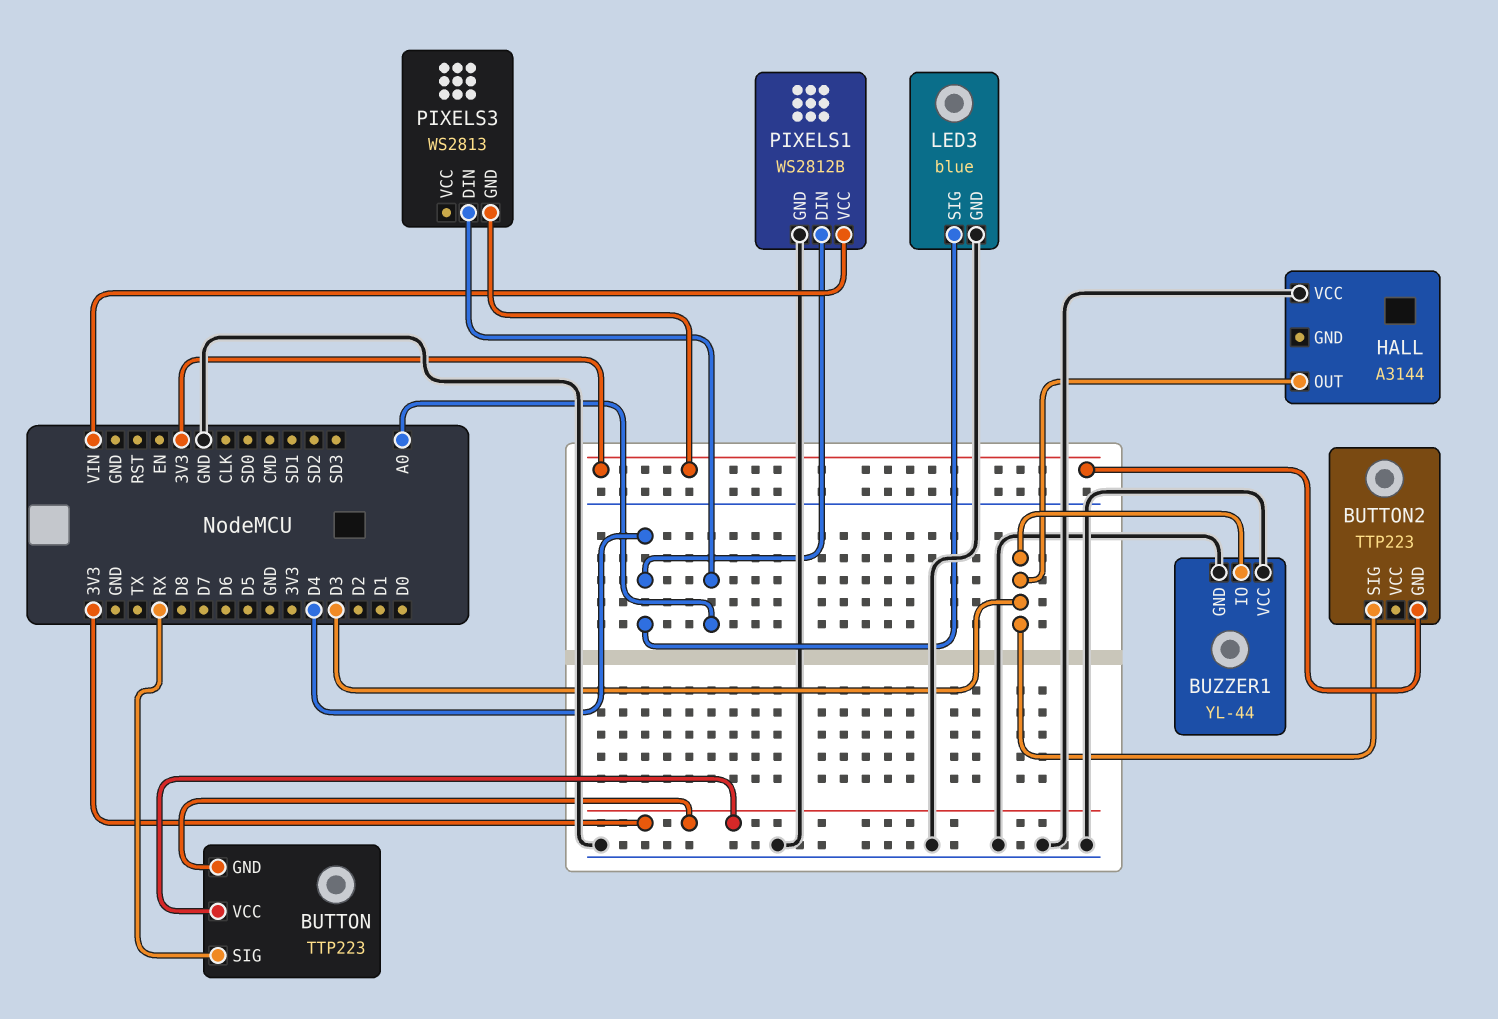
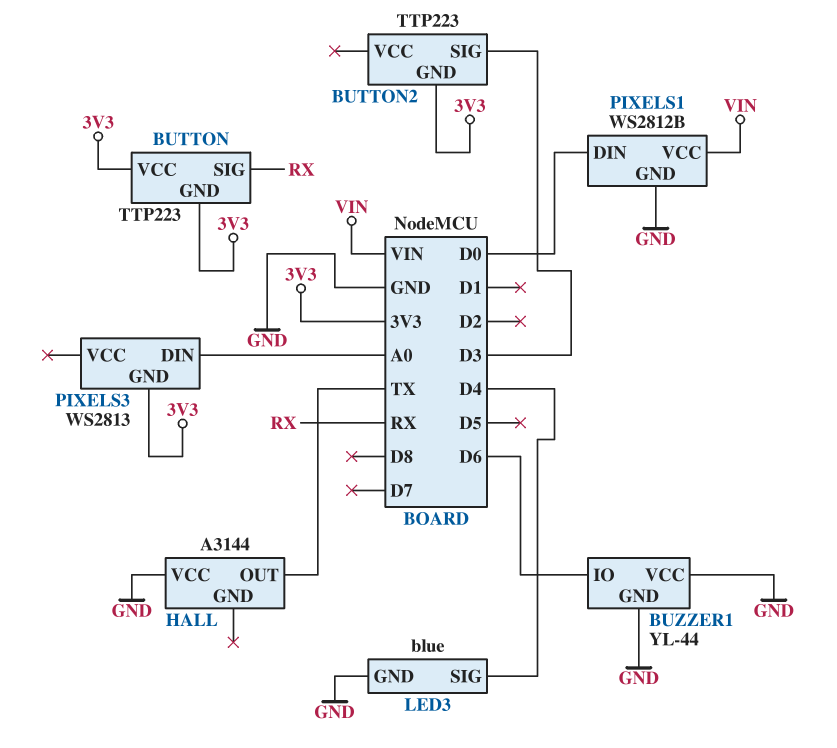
BUZZER1 pin IO: D3 -> D6
HALL pin OUT: D3 -> TX
PIXELS1 pin DIN: D4 -> D0

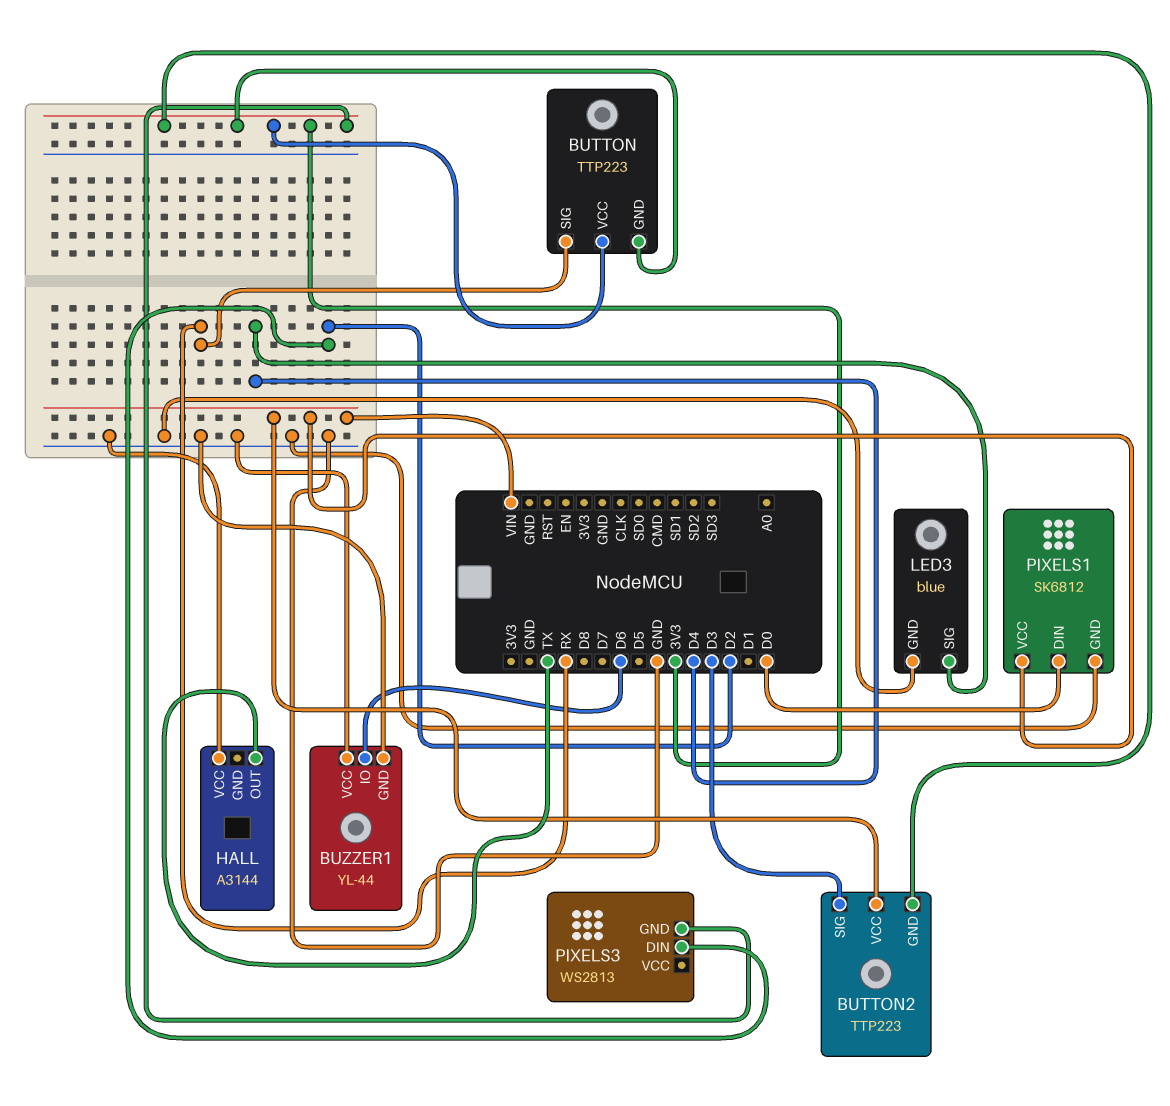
BUTTON2 pin VCC: none -> VIN
PIXELS1: WS2812B -> SK6812
PIXELS3 pin DIN: A0 -> D2

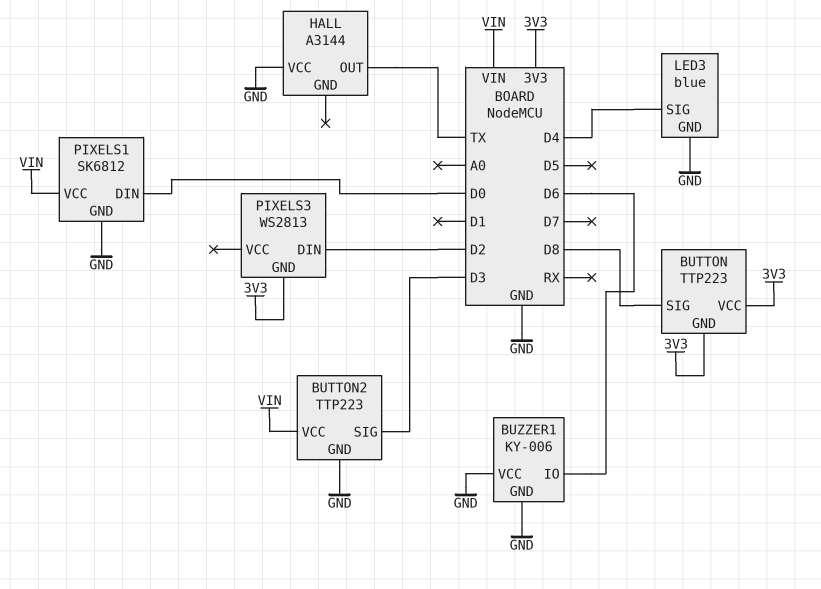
BUTTON pin SIG: RX -> D8
BUTTON2 pin GND: 3V3 -> GND
BUZZER1: YL-44 -> KY-006

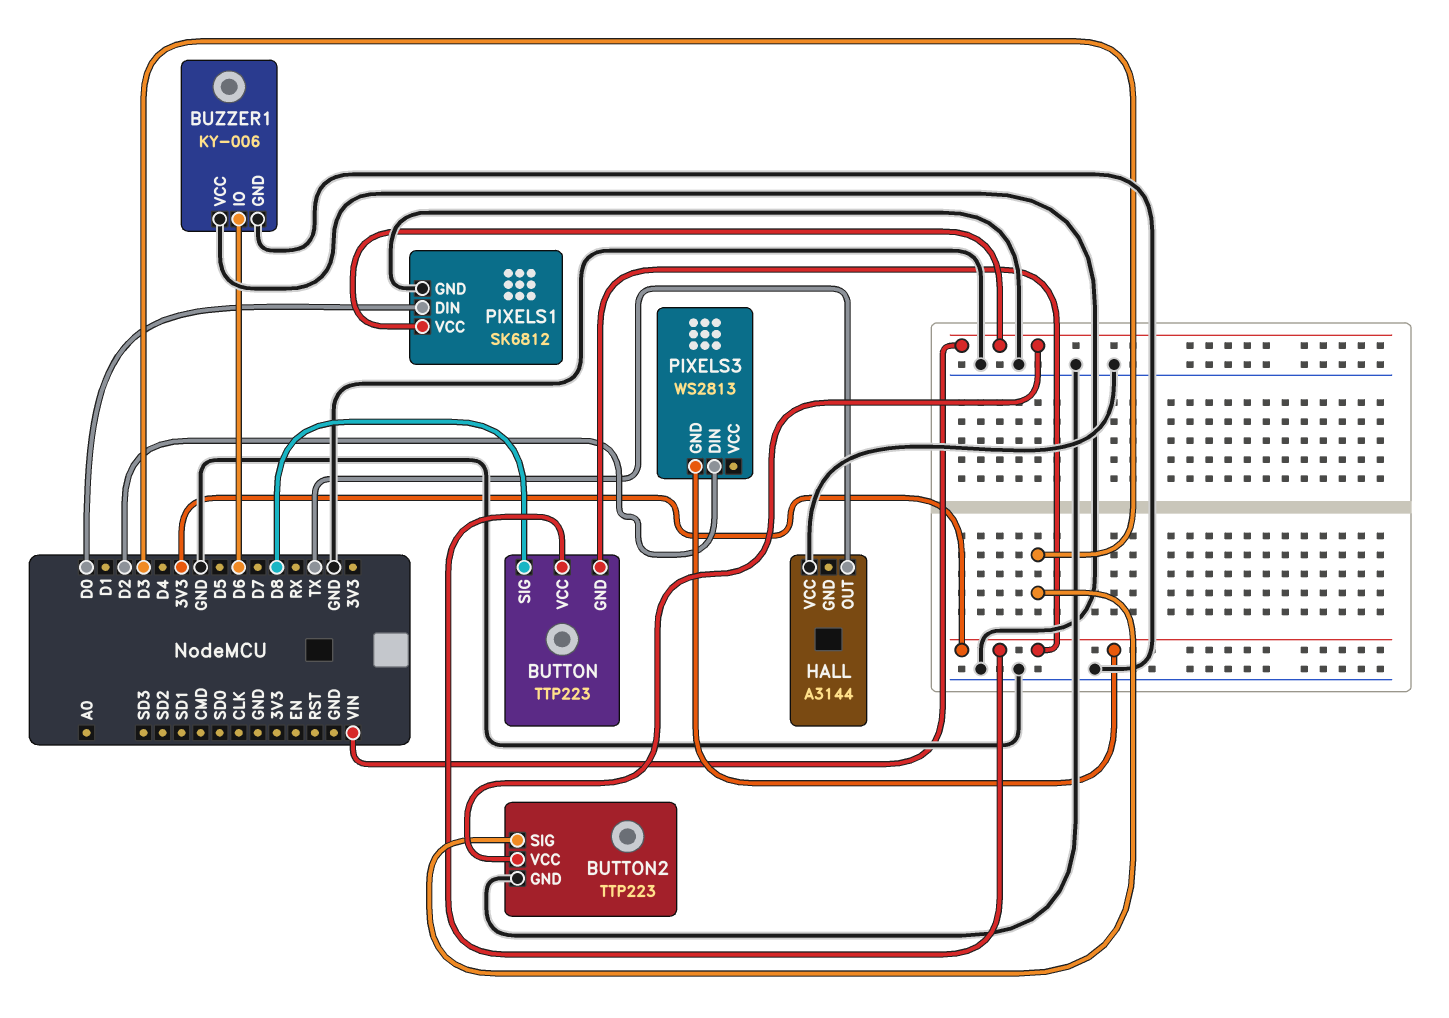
LED3: blue -> none
LED3 pin GND: GND -> none
LED3 pin SIG: D4 -> none

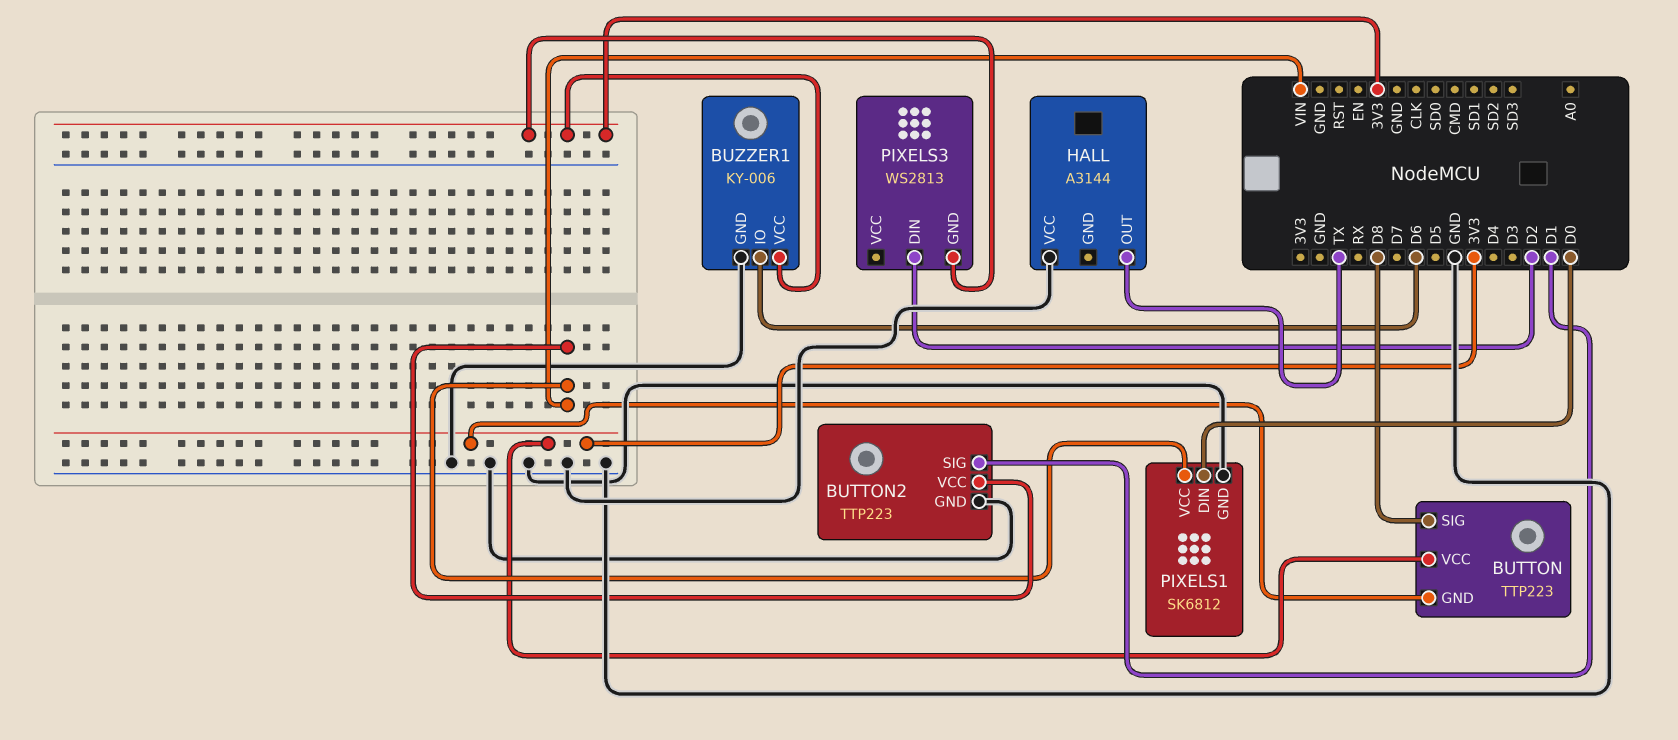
BUTTON2 pin SIG: D3 -> D1
BUZZER1 pin VCC: GND -> 3V3

